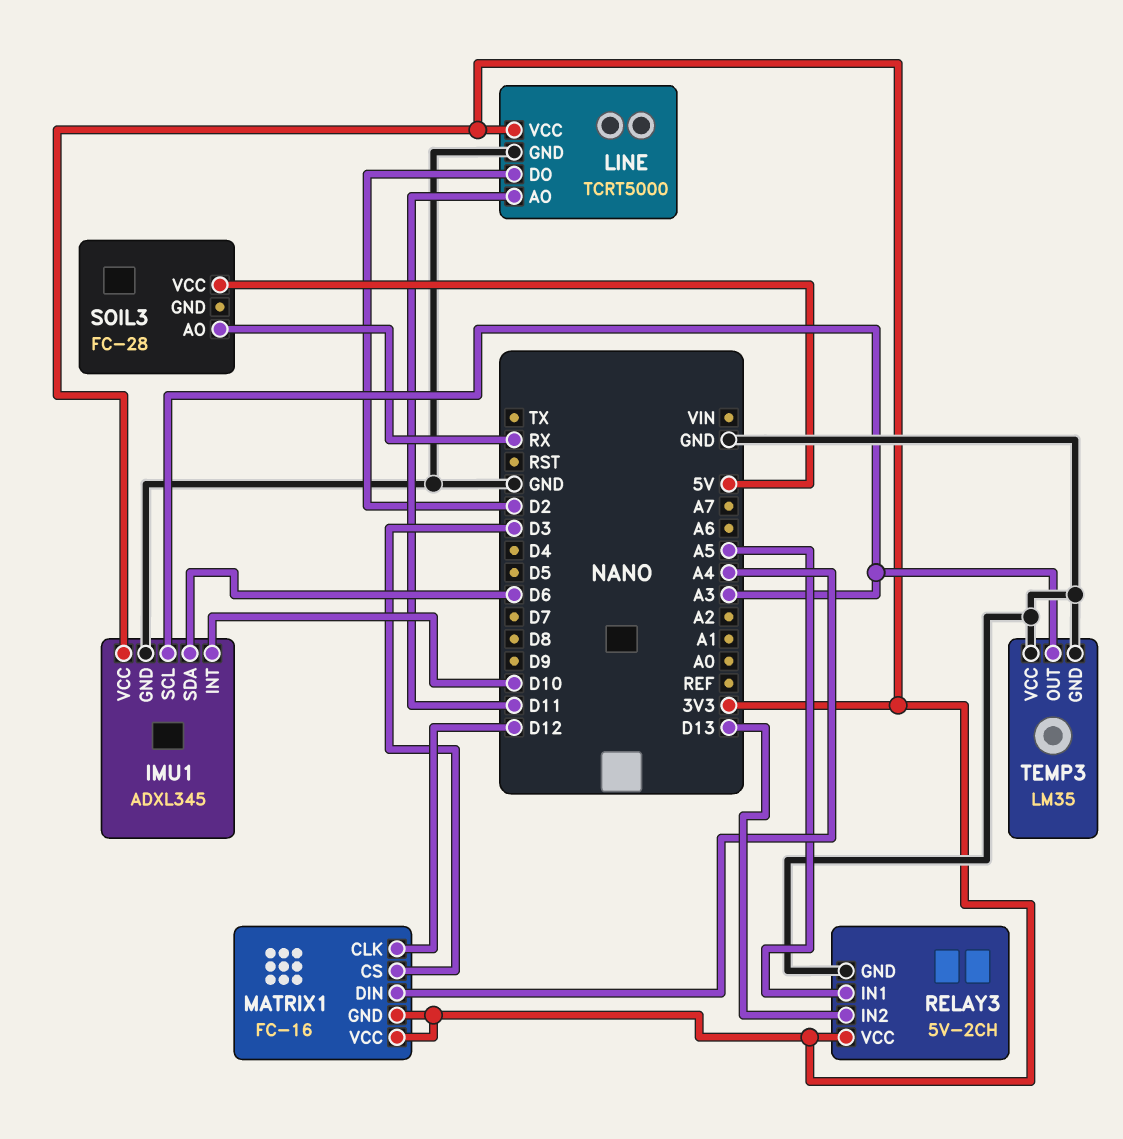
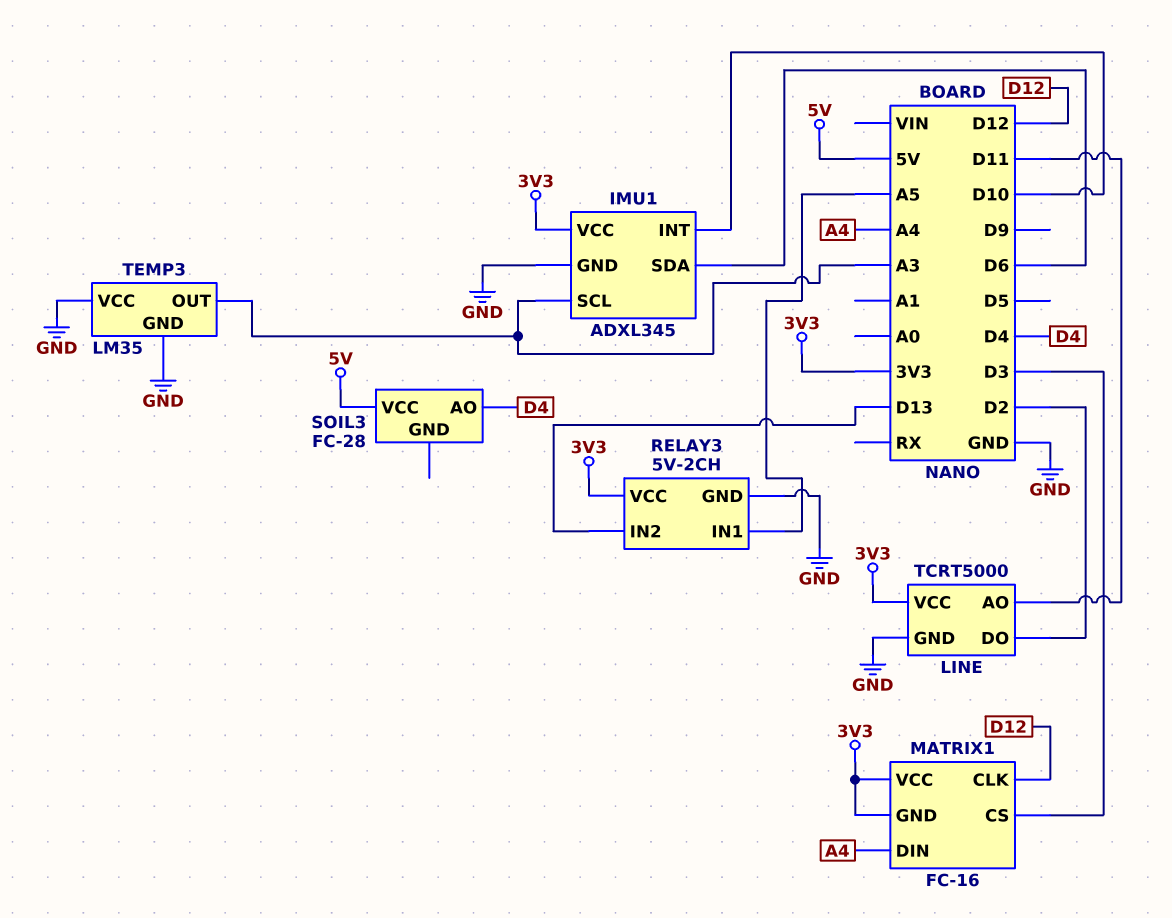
SOIL3 pin AO: RX -> D4

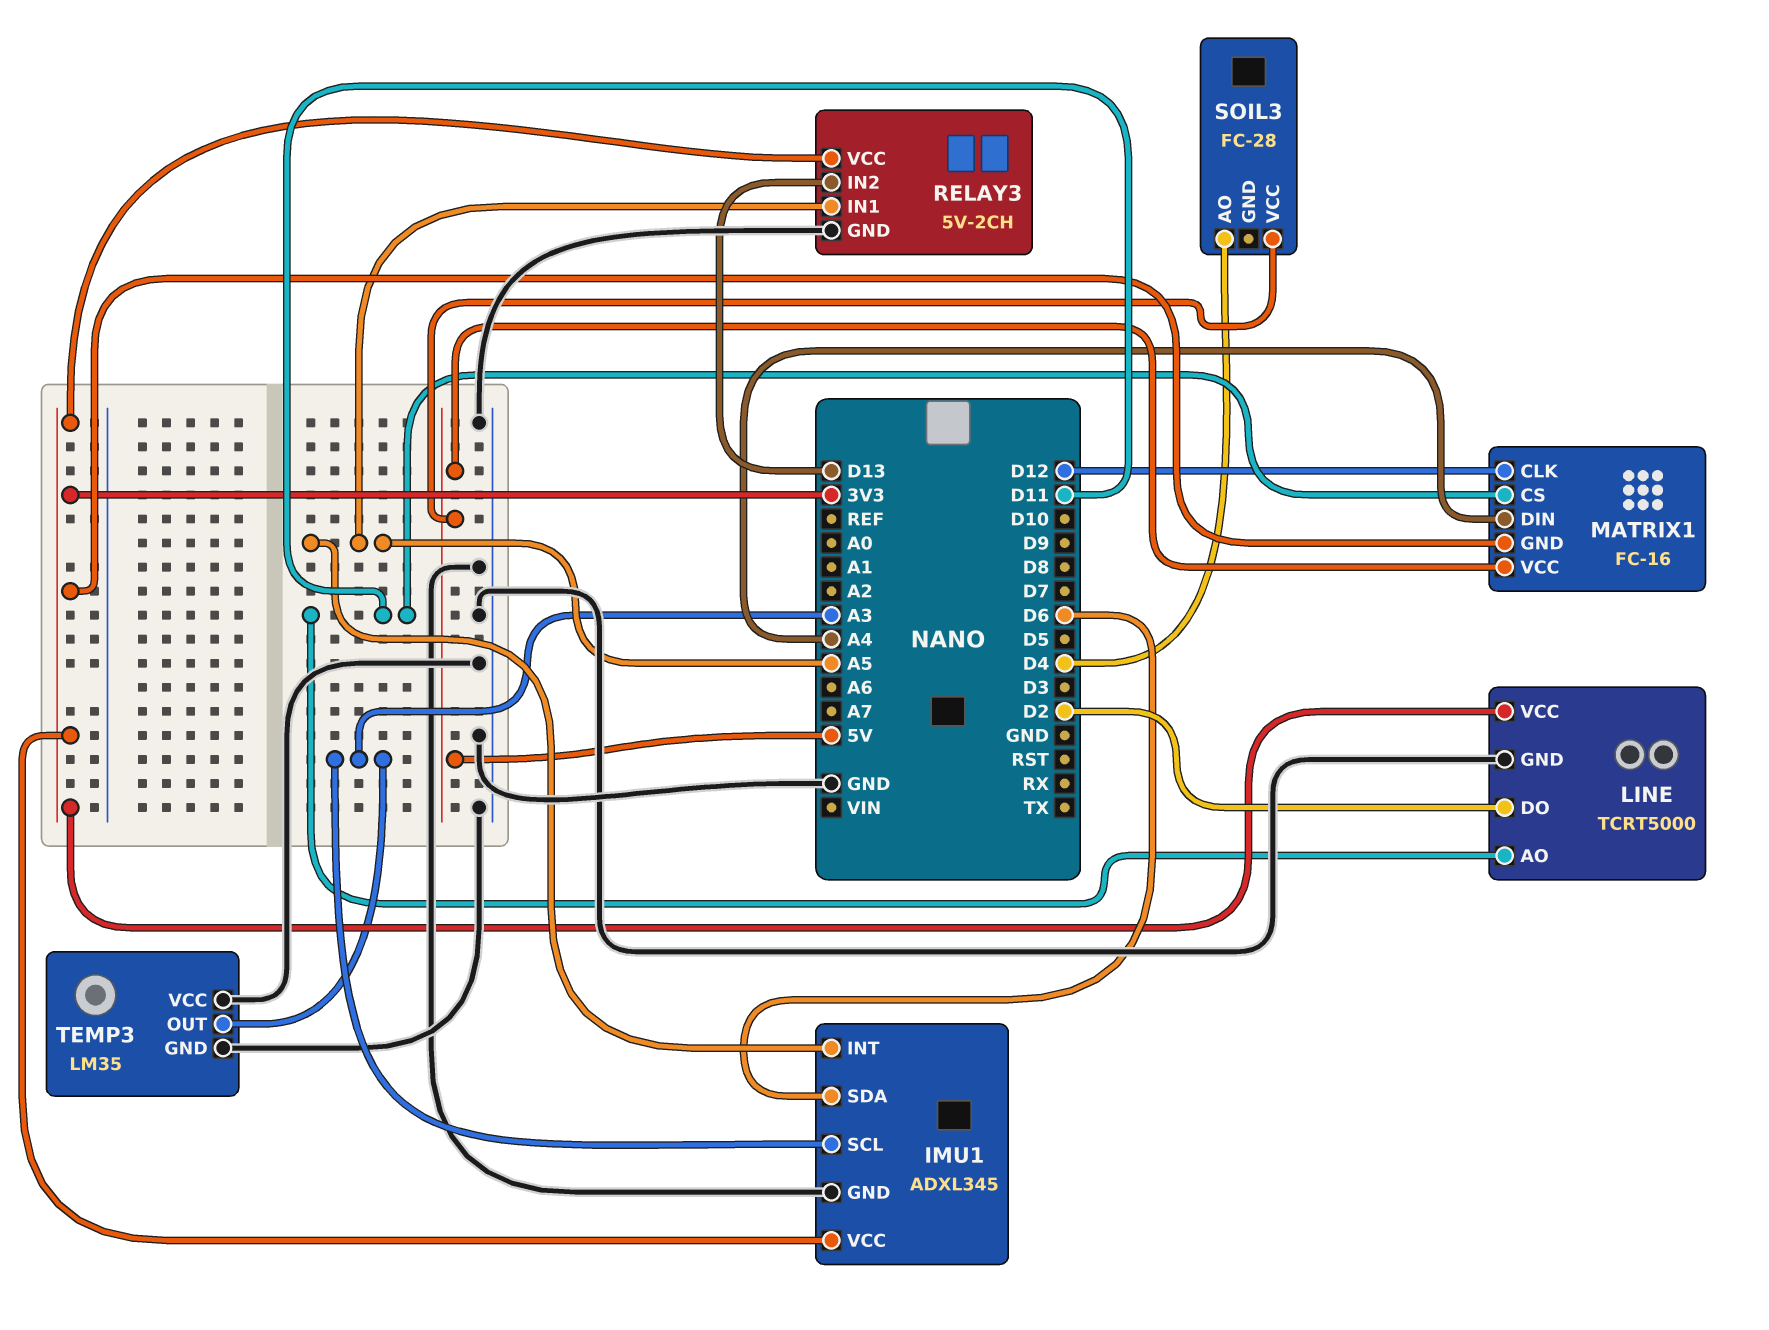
IMU1 pin INT: D10 -> A5
MATRIX1 pin CS: D3 -> D11
MATRIX1 pin VCC: 3V3 -> 5V

